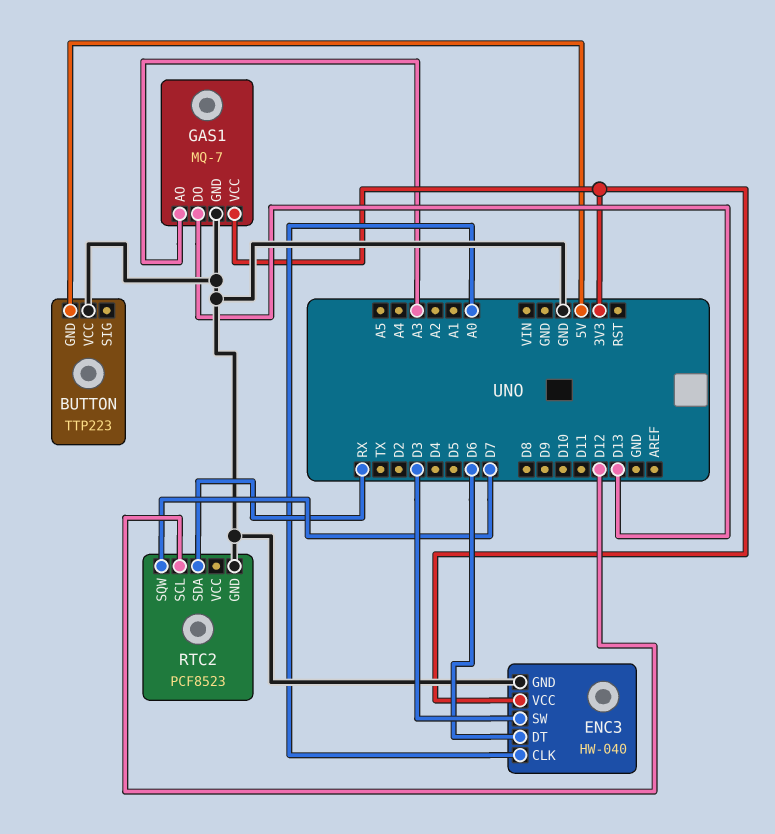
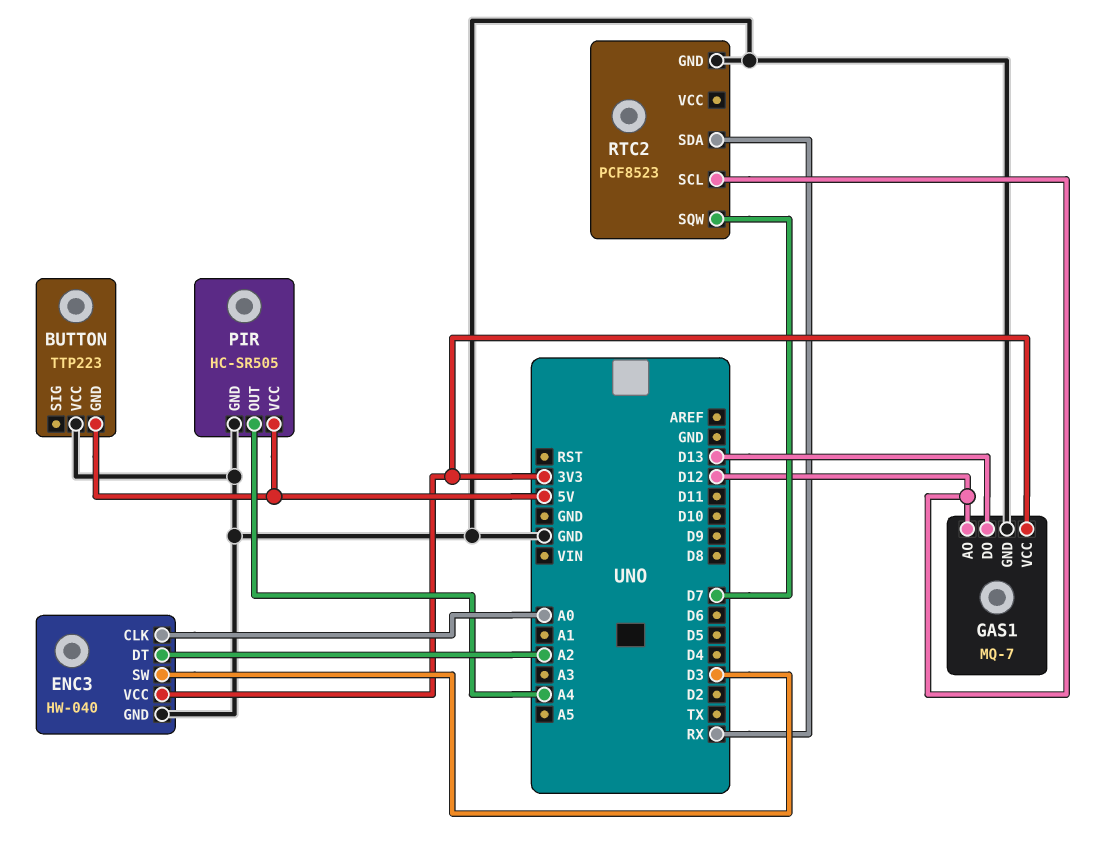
ENC3 pin DT: D6 -> A2
GAS1 pin AO: A3 -> D12
PIR: none -> HC-SR505
PIR pin GND: none -> GND
PIR pin OUT: none -> A4
PIR pin VCC: none -> 5V

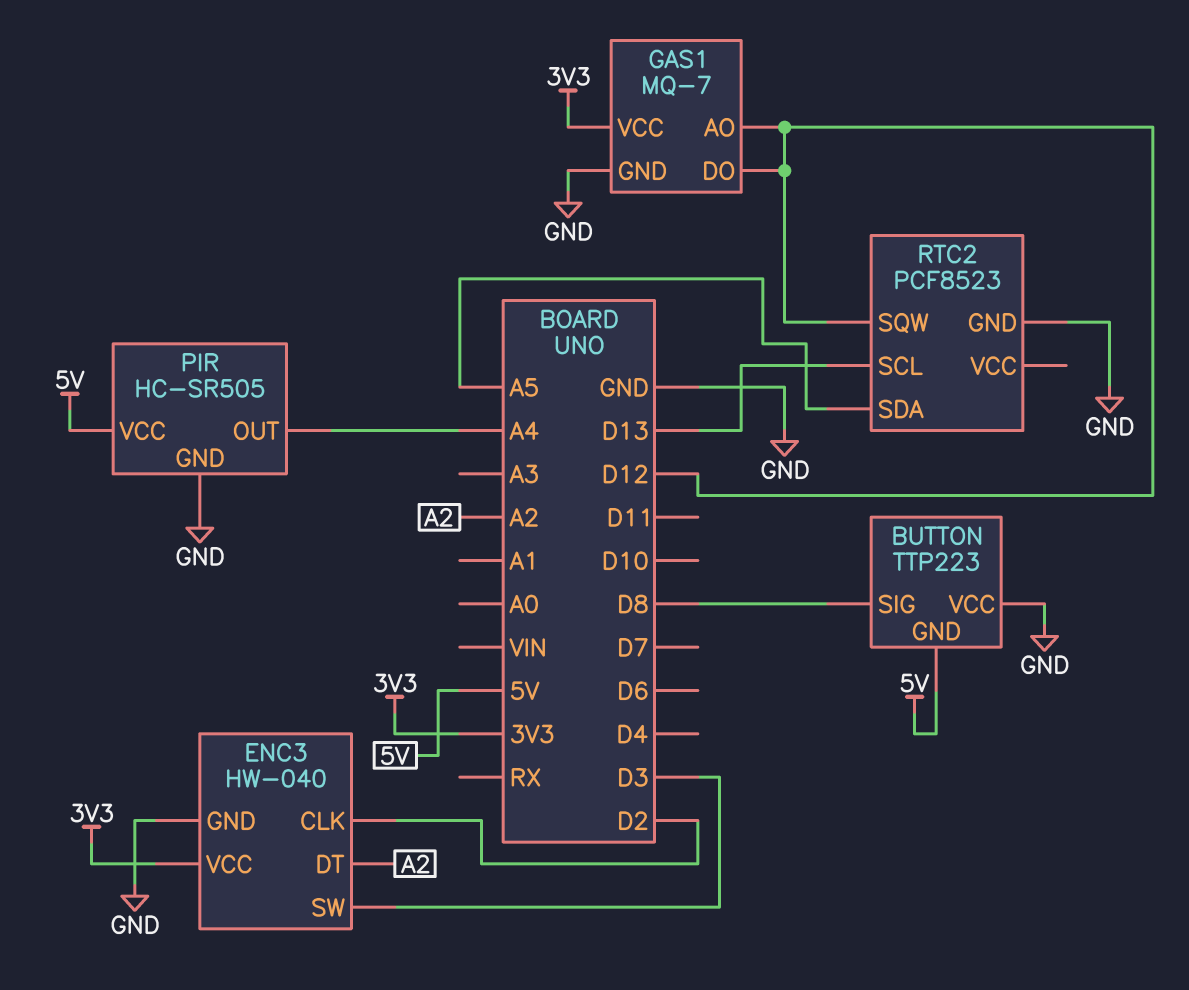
BUTTON pin SIG: none -> D8
ENC3 pin CLK: A0 -> D2
GAS1 pin DO: D13 -> D12
RTC2 pin SCL: D12 -> D13
RTC2 pin SDA: RX -> A5
RTC2 pin SQW: D7 -> D12

